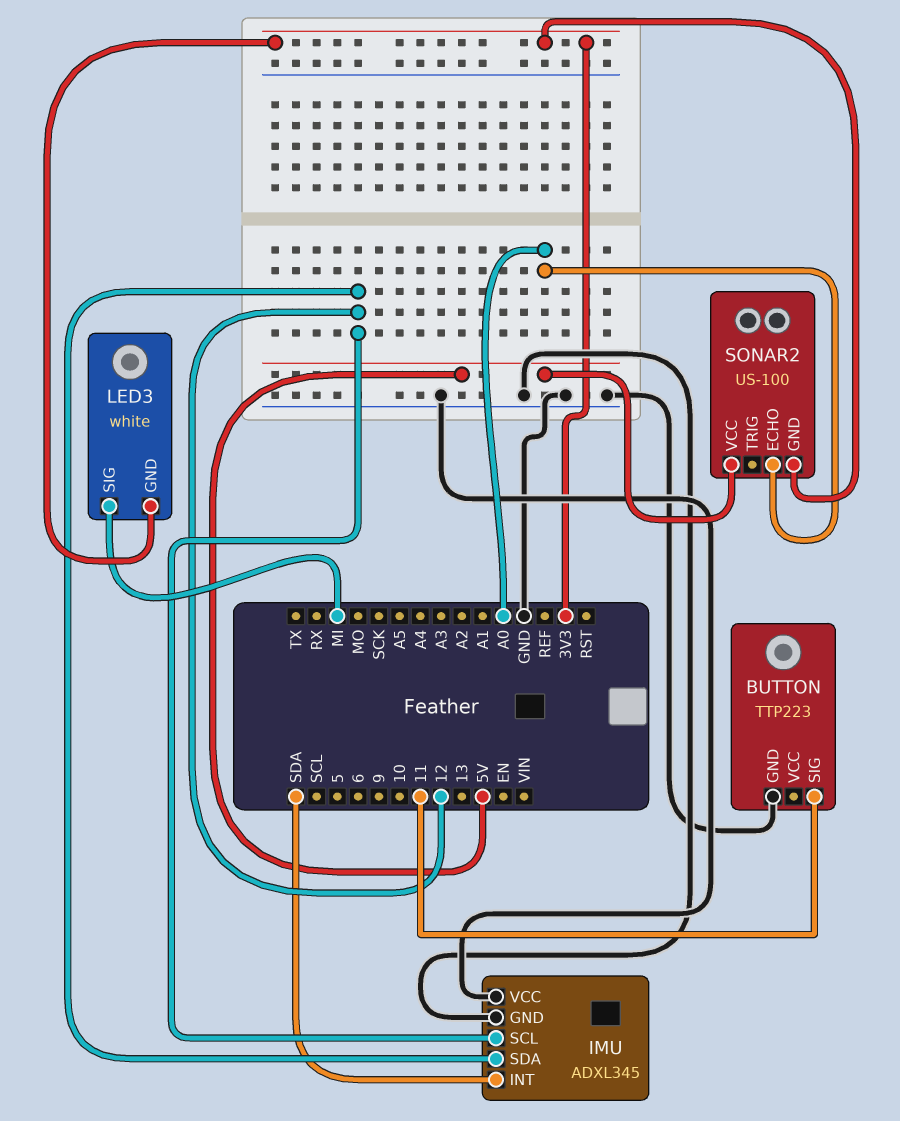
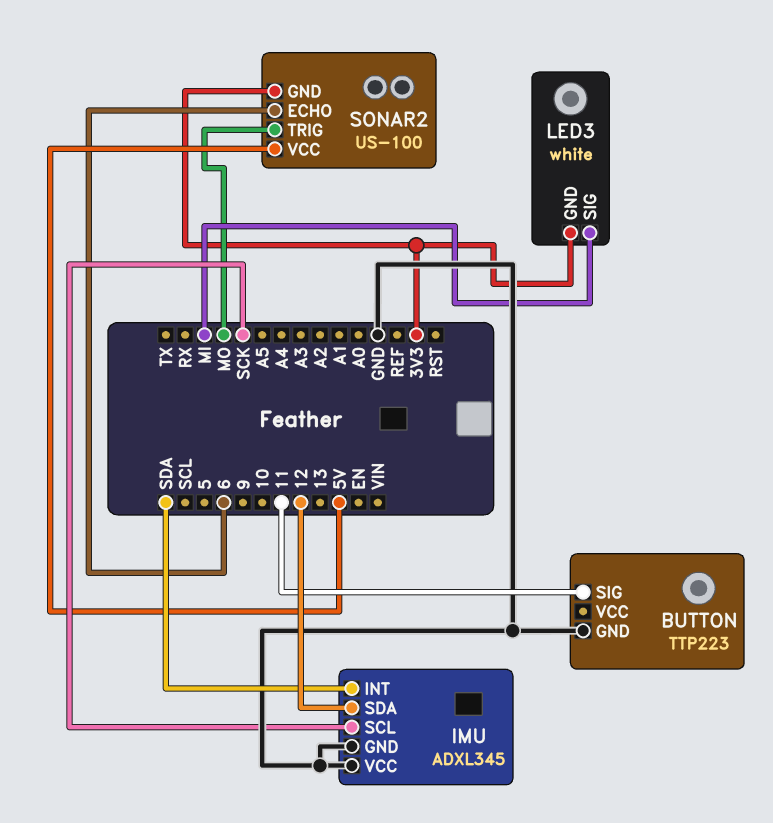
IMU pin SCL: 12 -> SCK
SONAR2 pin ECHO: A0 -> 6
SONAR2 pin TRIG: none -> MO

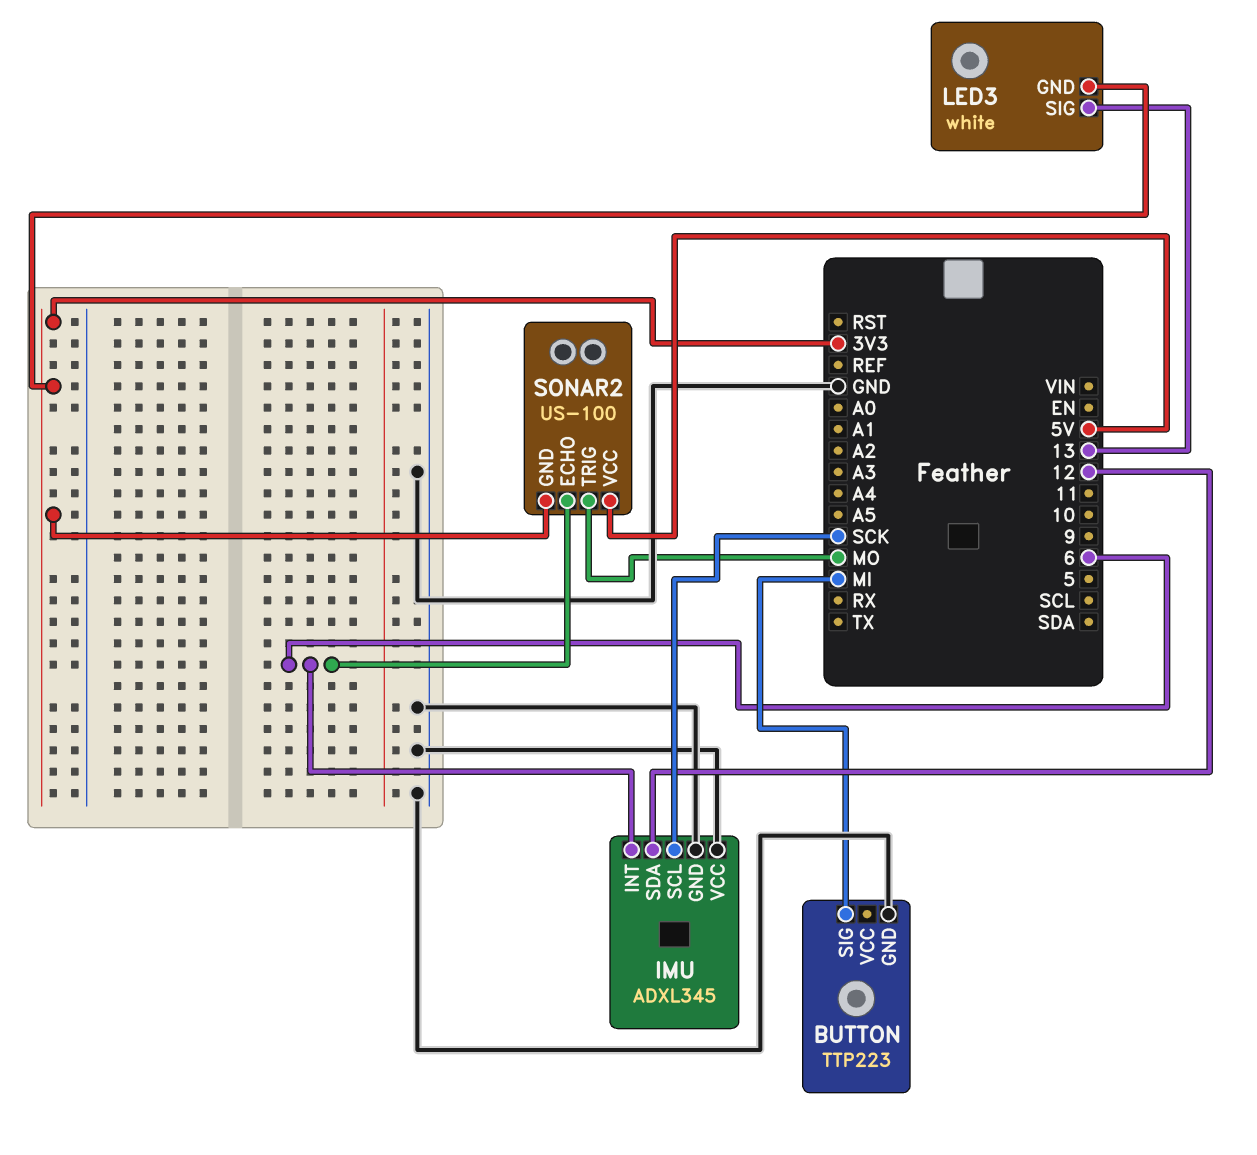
BUTTON pin SIG: 11 -> MI
IMU pin INT: SDA -> 6
LED3 pin SIG: MI -> 13

